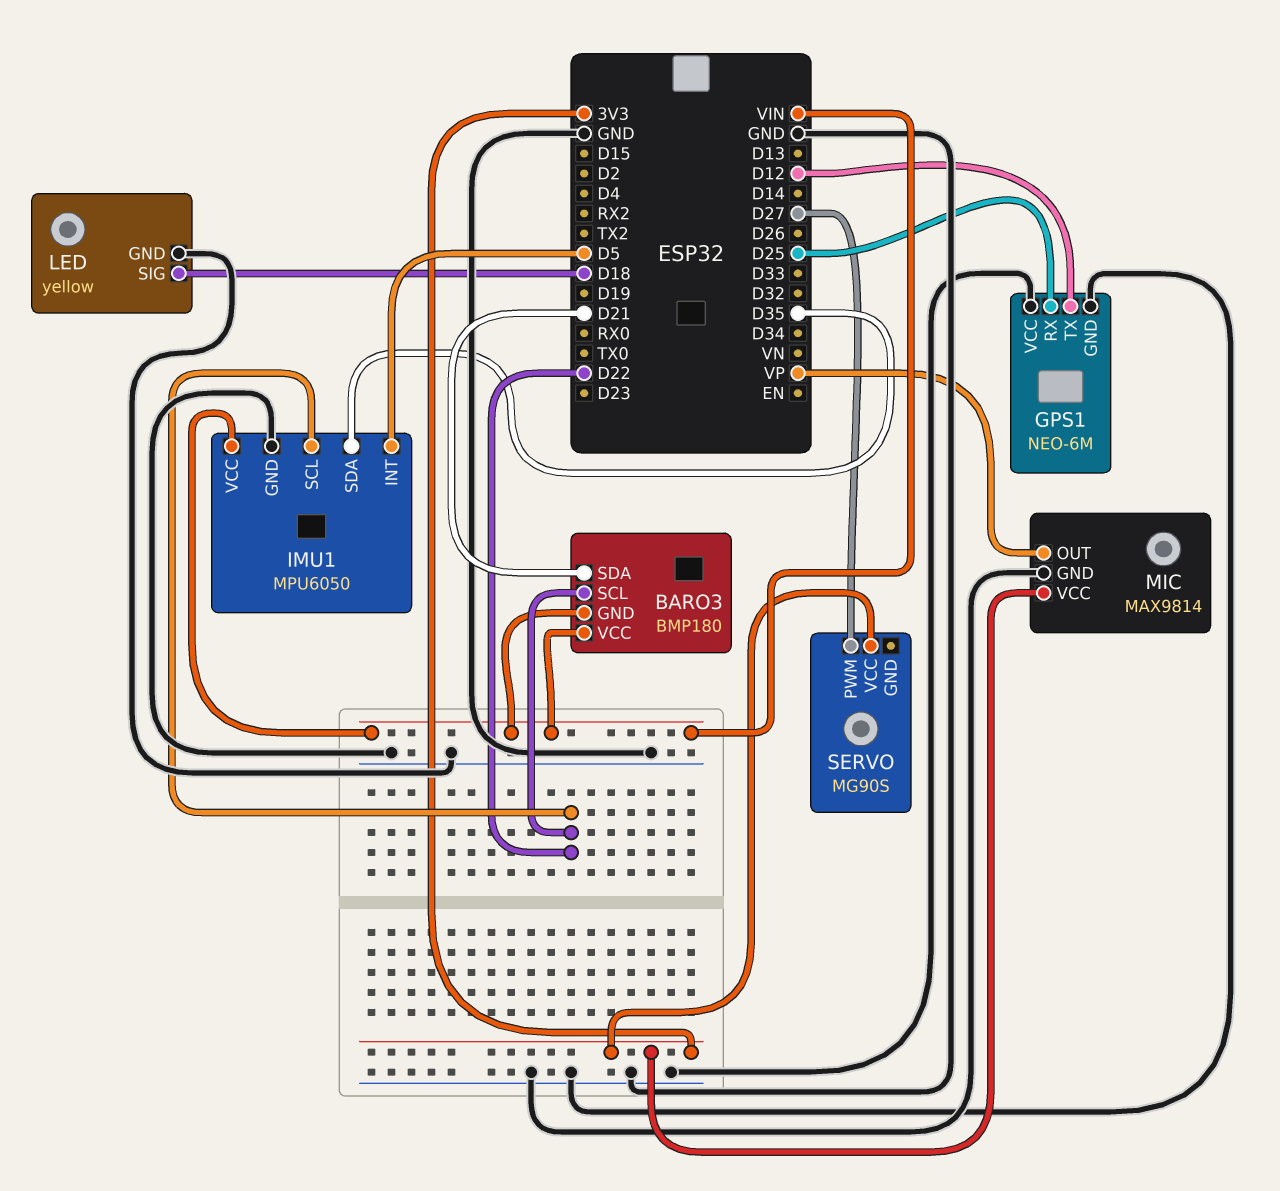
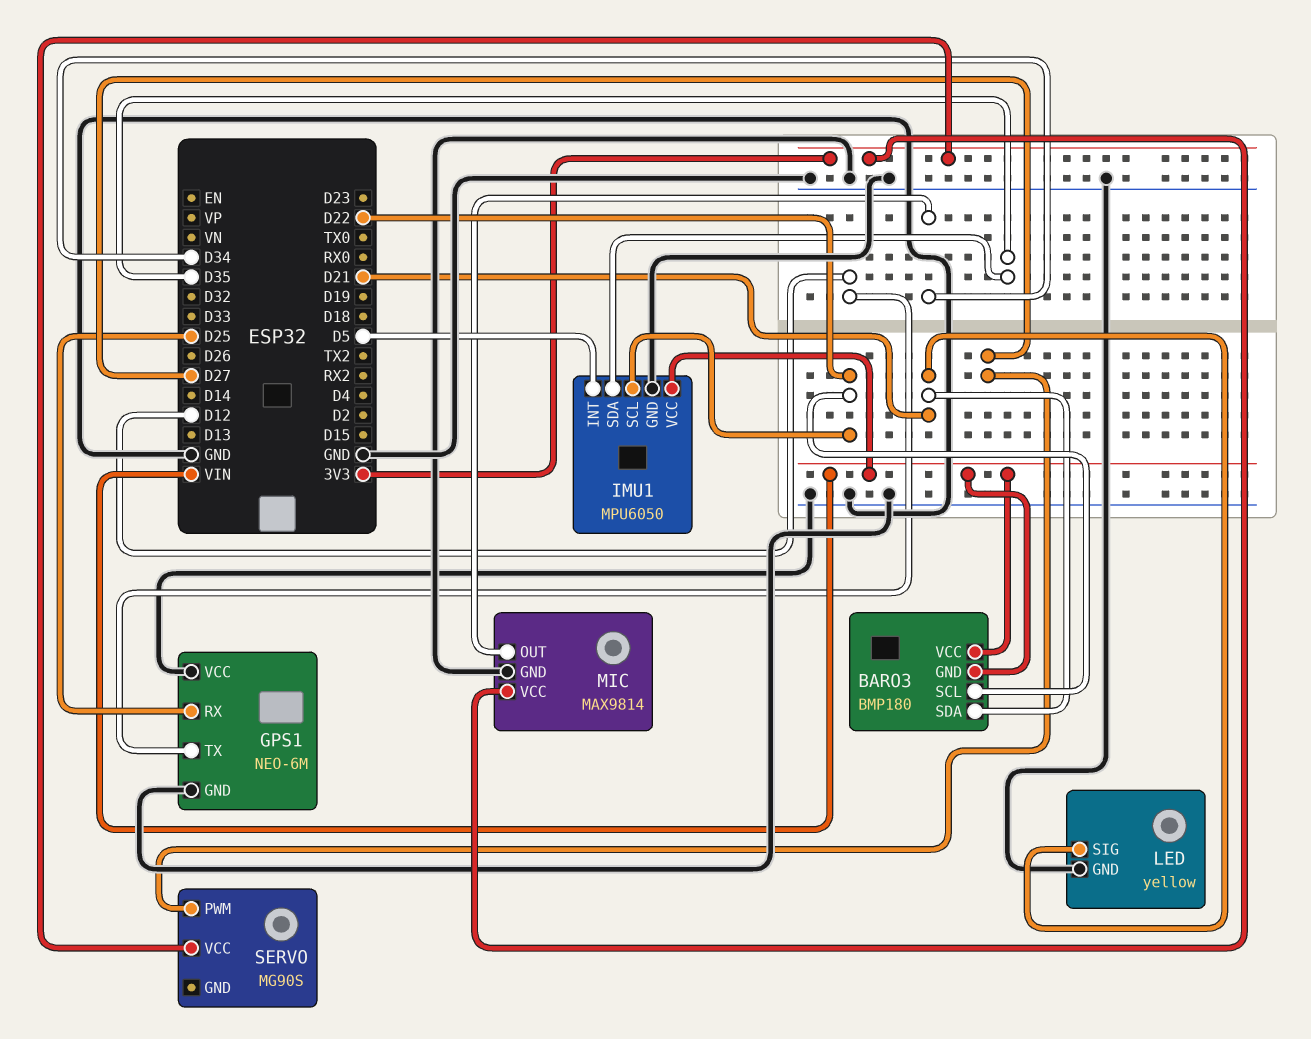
LED pin SIG: D18 -> D21
MIC pin OUT: VP -> D34

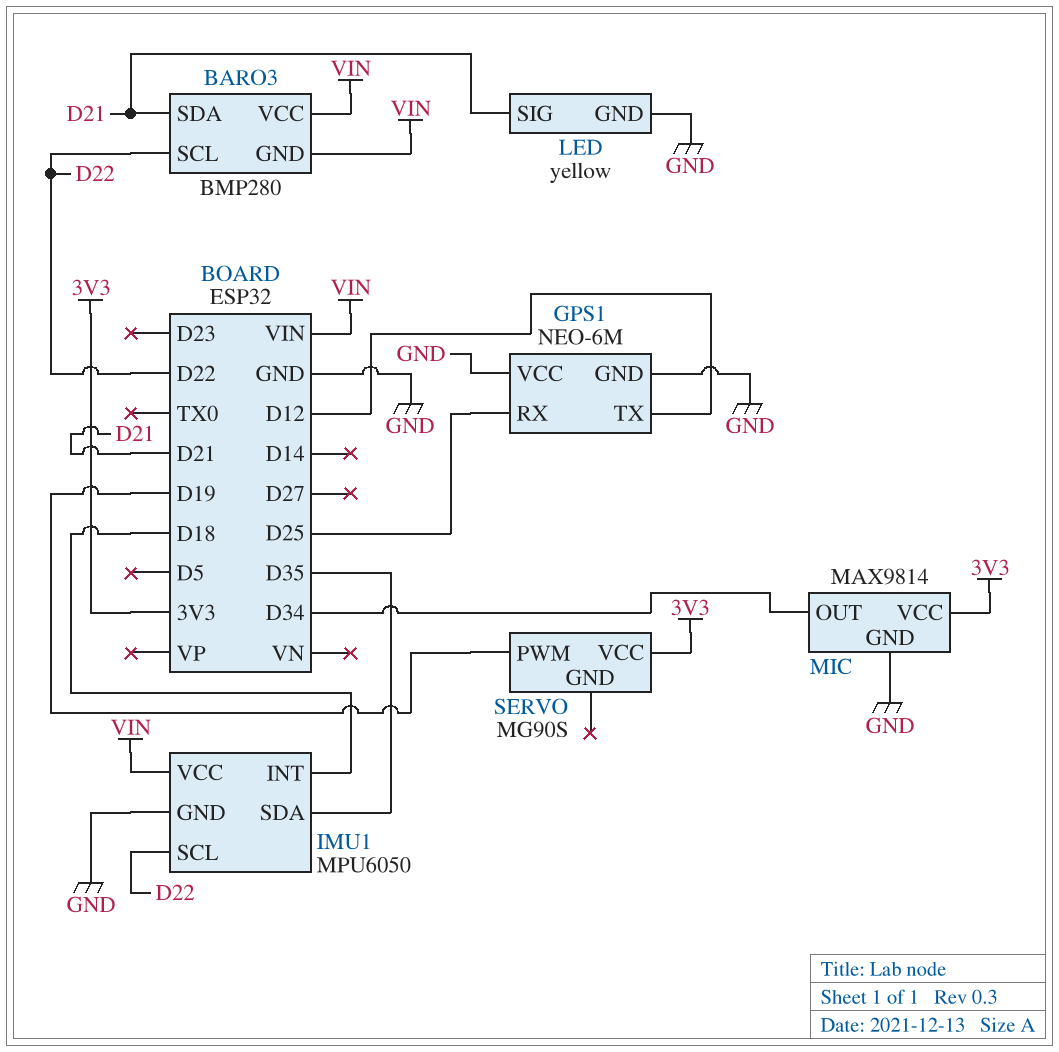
BARO3: BMP180 -> BMP280
IMU1 pin INT: D5 -> D18
SERVO pin PWM: D27 -> D19

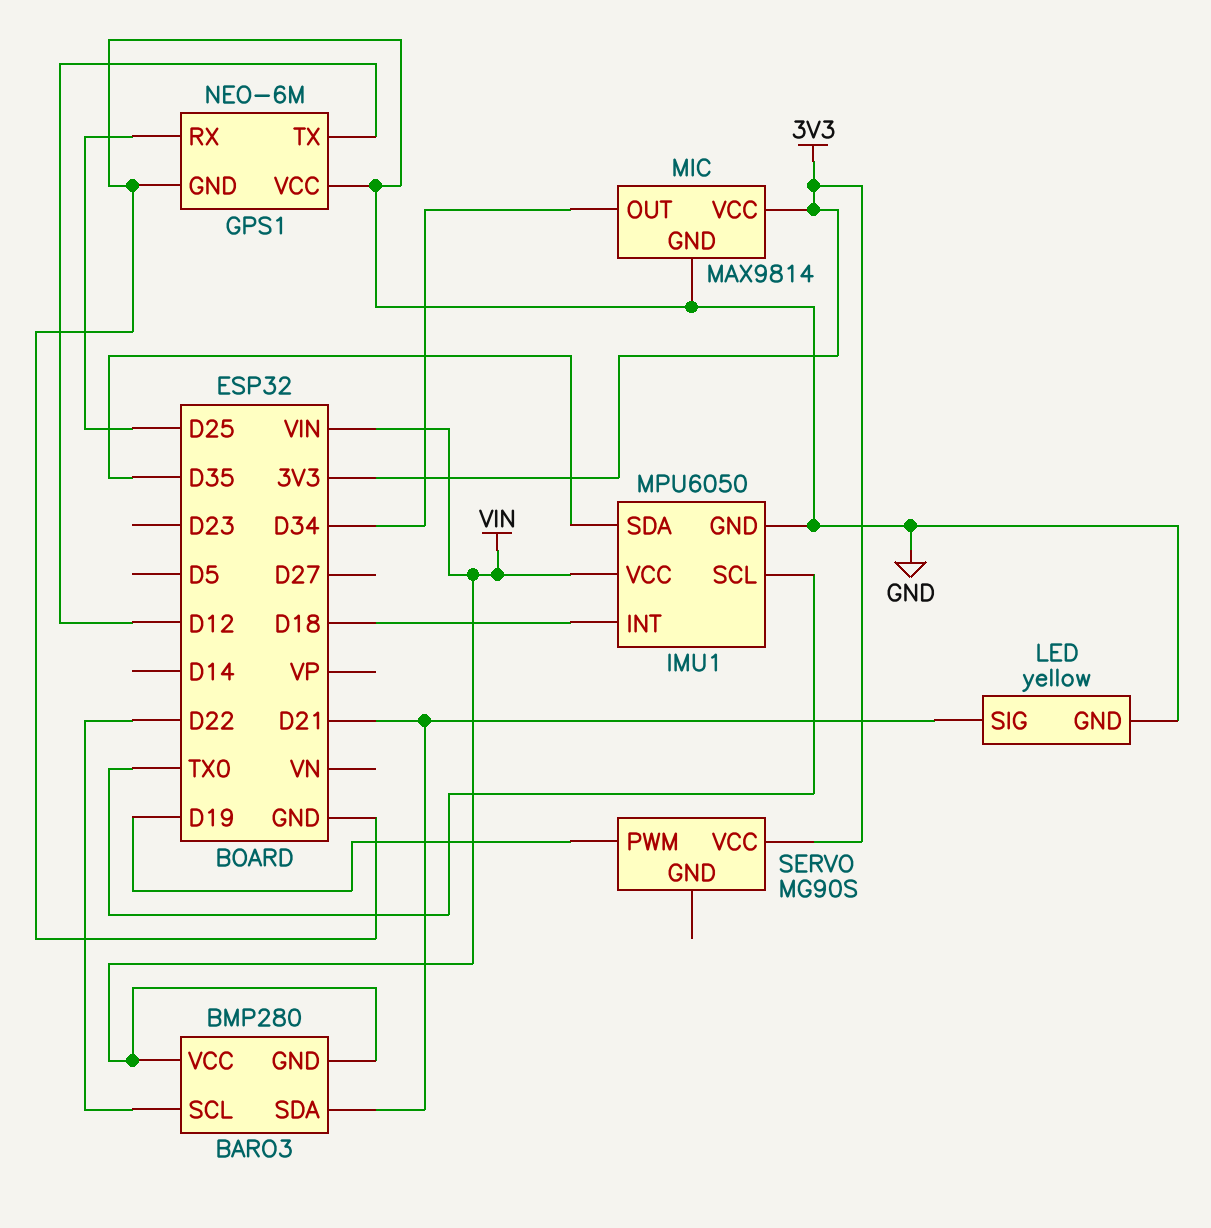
IMU1 pin SCL: D22 -> TX0

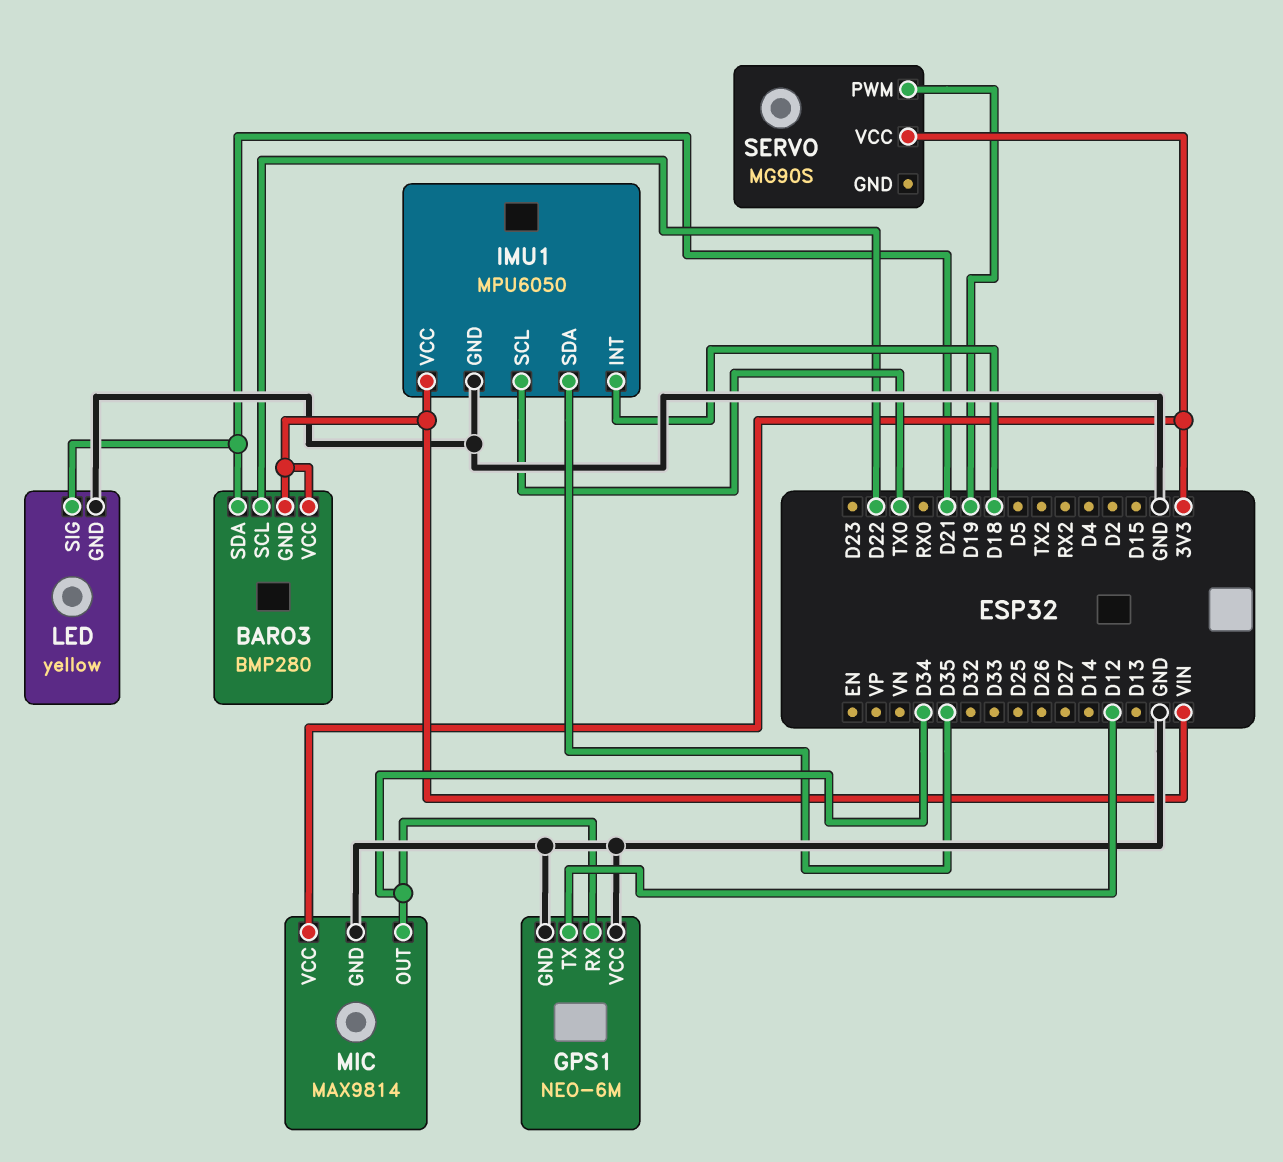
GPS1 pin RX: D25 -> D34

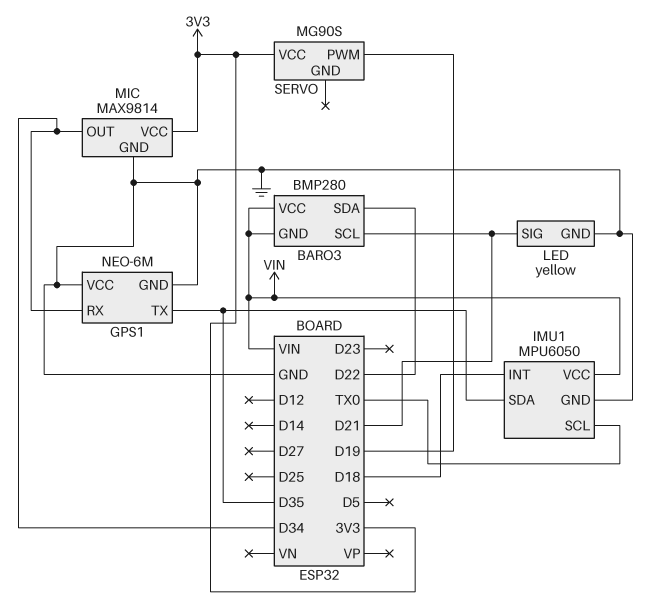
BARO3 pin SCL: D22 -> D21
BARO3 pin SDA: D21 -> D22
GPS1 pin TX: D12 -> D35

